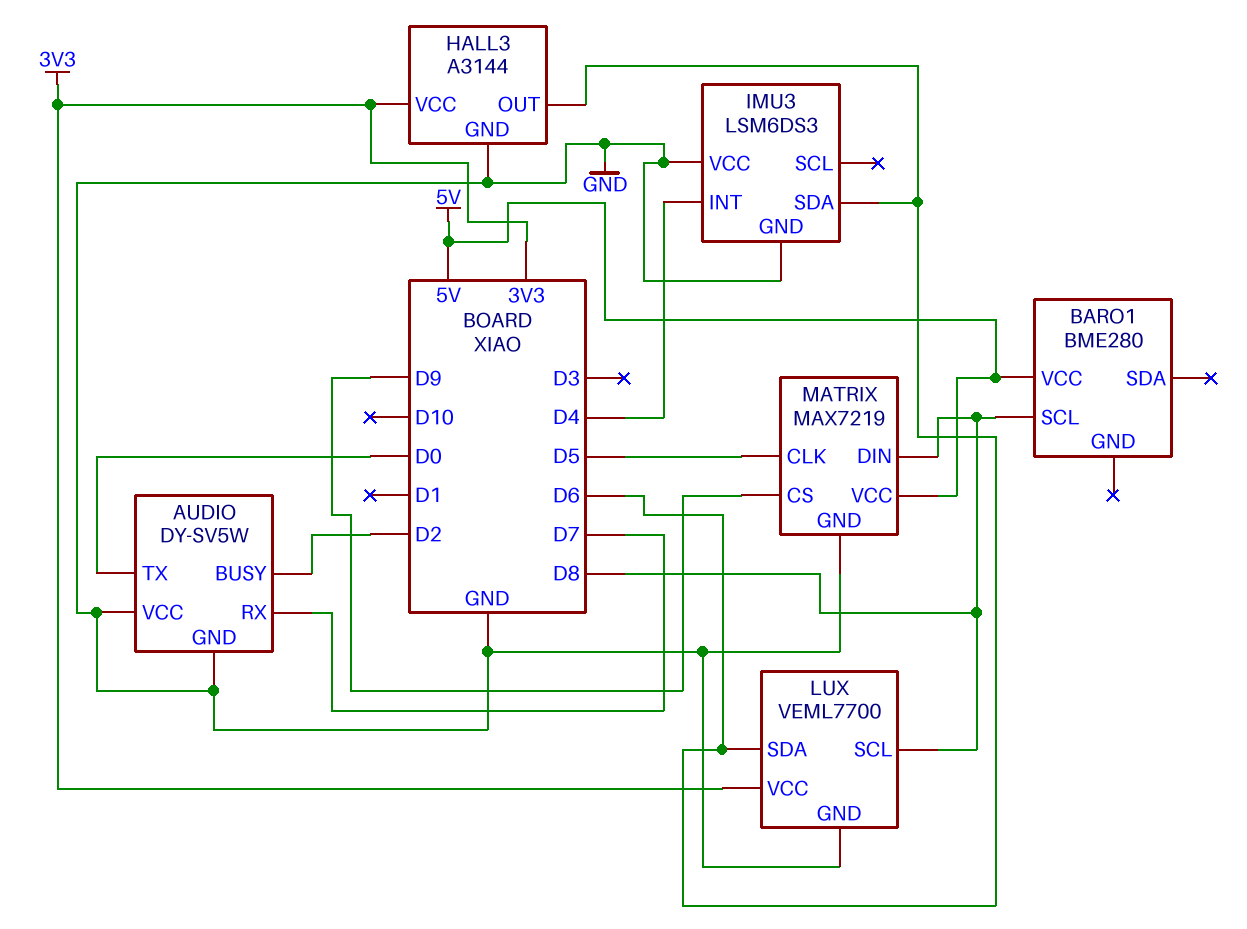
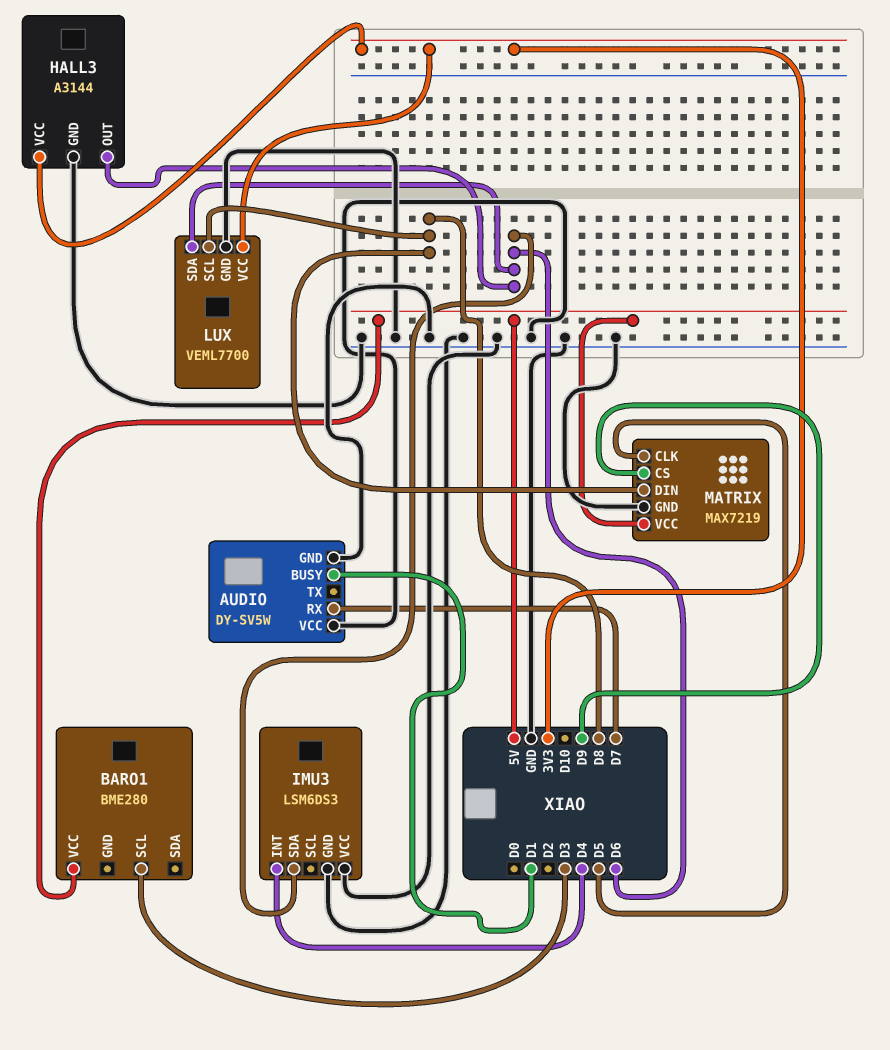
AUDIO pin BUSY: D2 -> D1
AUDIO pin TX: D0 -> none
BARO1 pin SCL: D8 -> D3

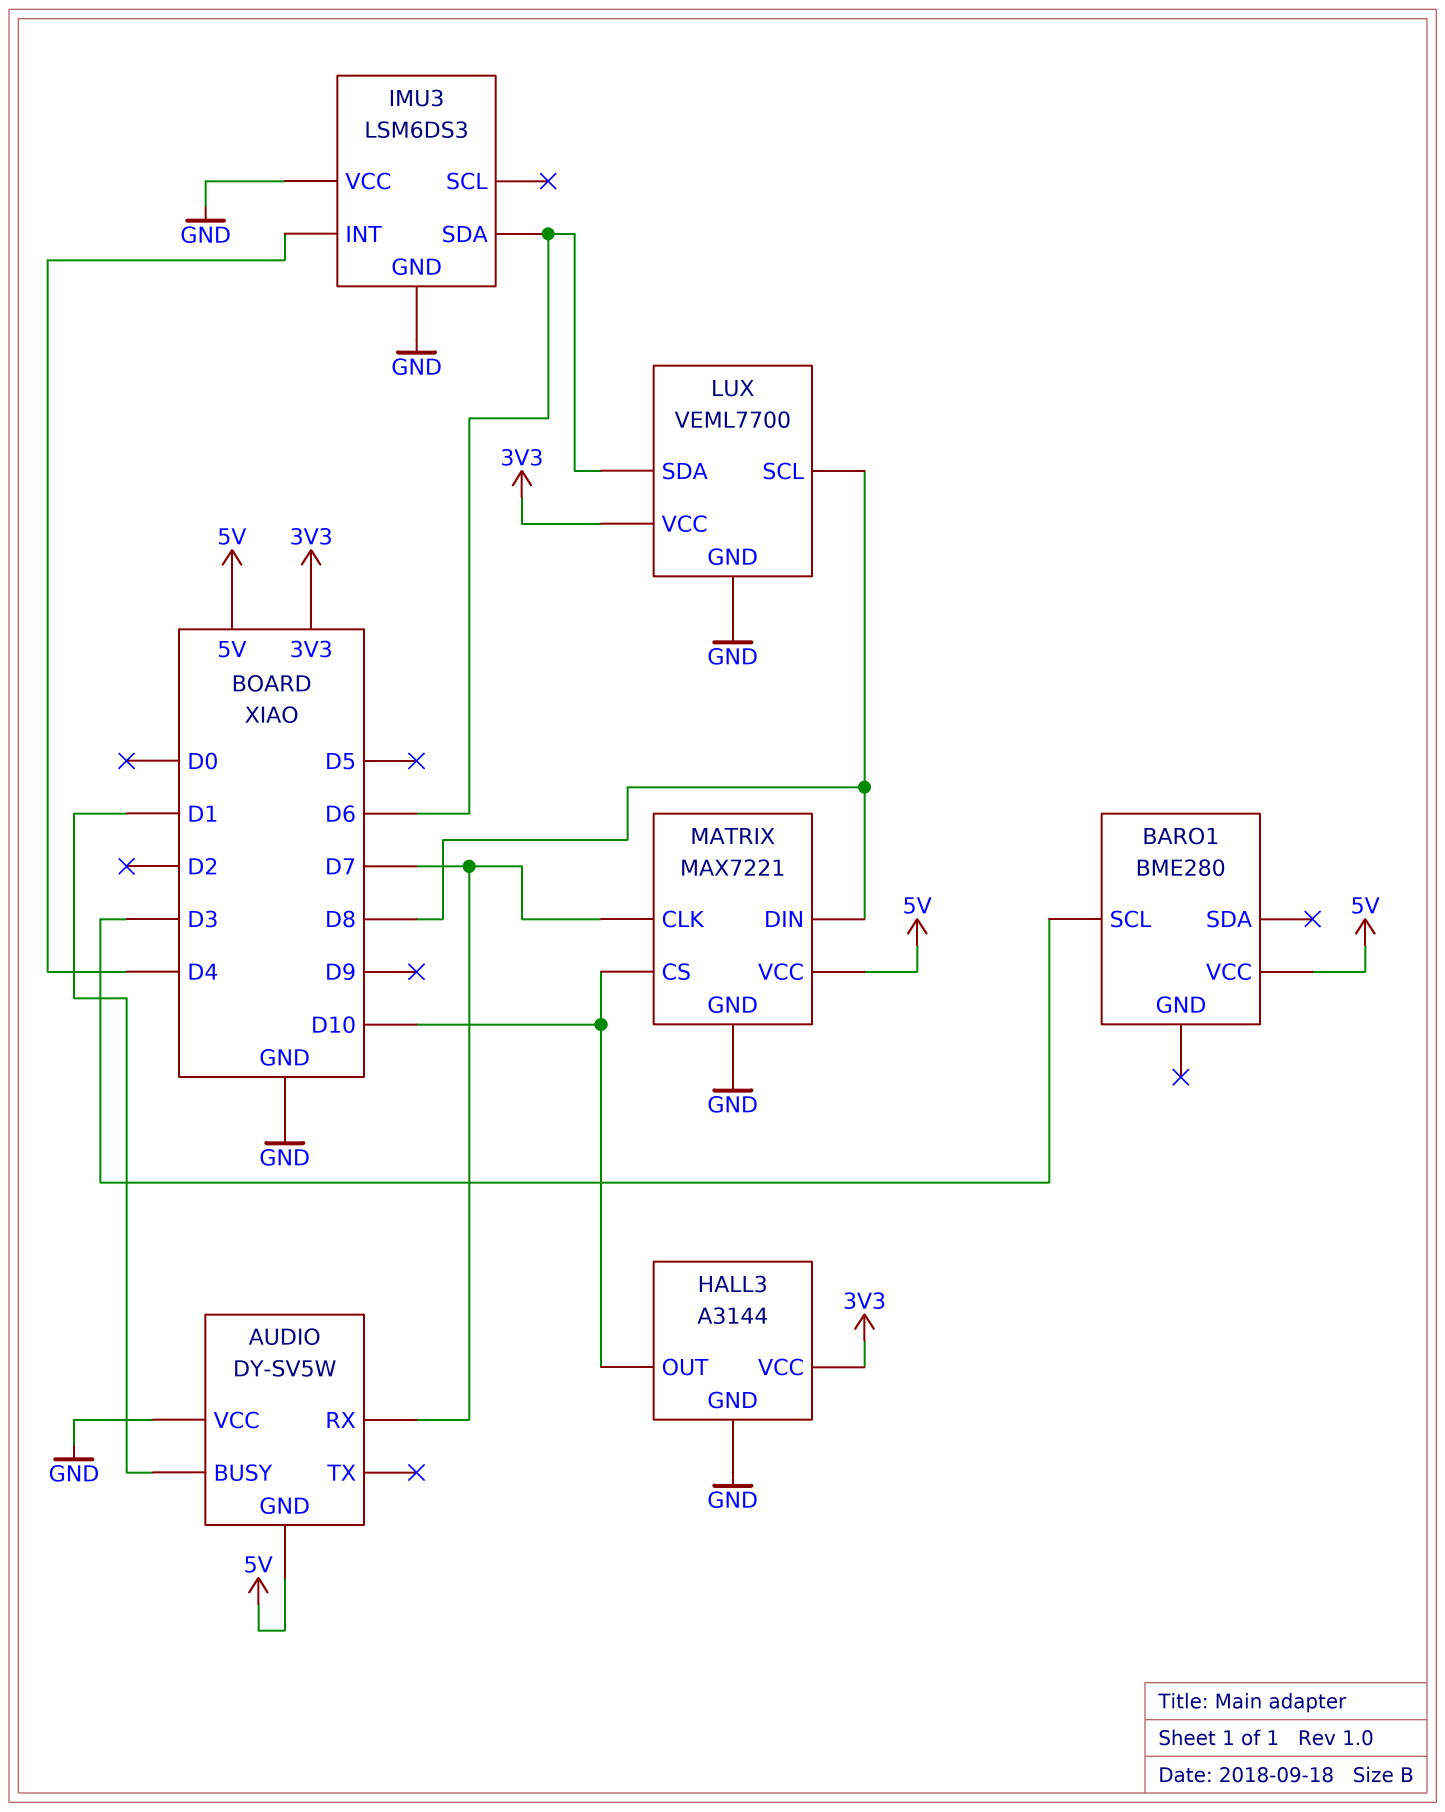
AUDIO pin GND: GND -> 5V
HALL3 pin OUT: D6 -> D10
MATRIX: MAX7219 -> MAX7221
MATRIX pin CLK: D5 -> D7
MATRIX pin CS: D9 -> D10

